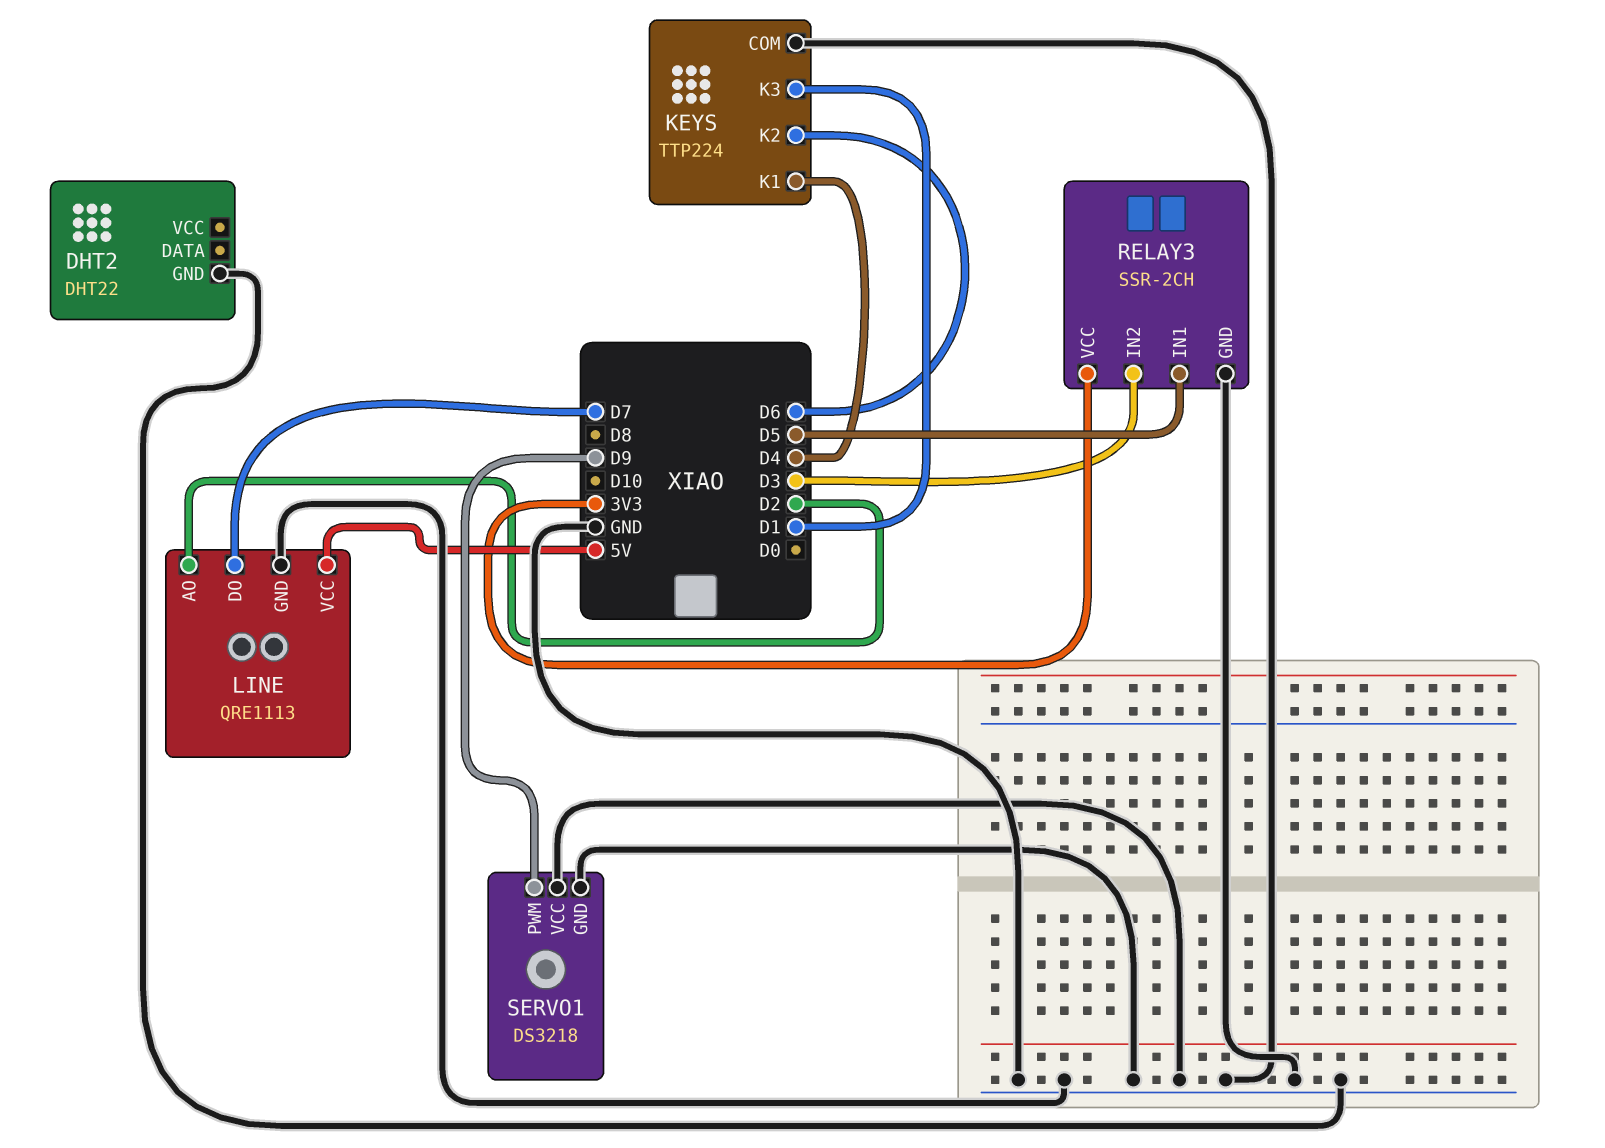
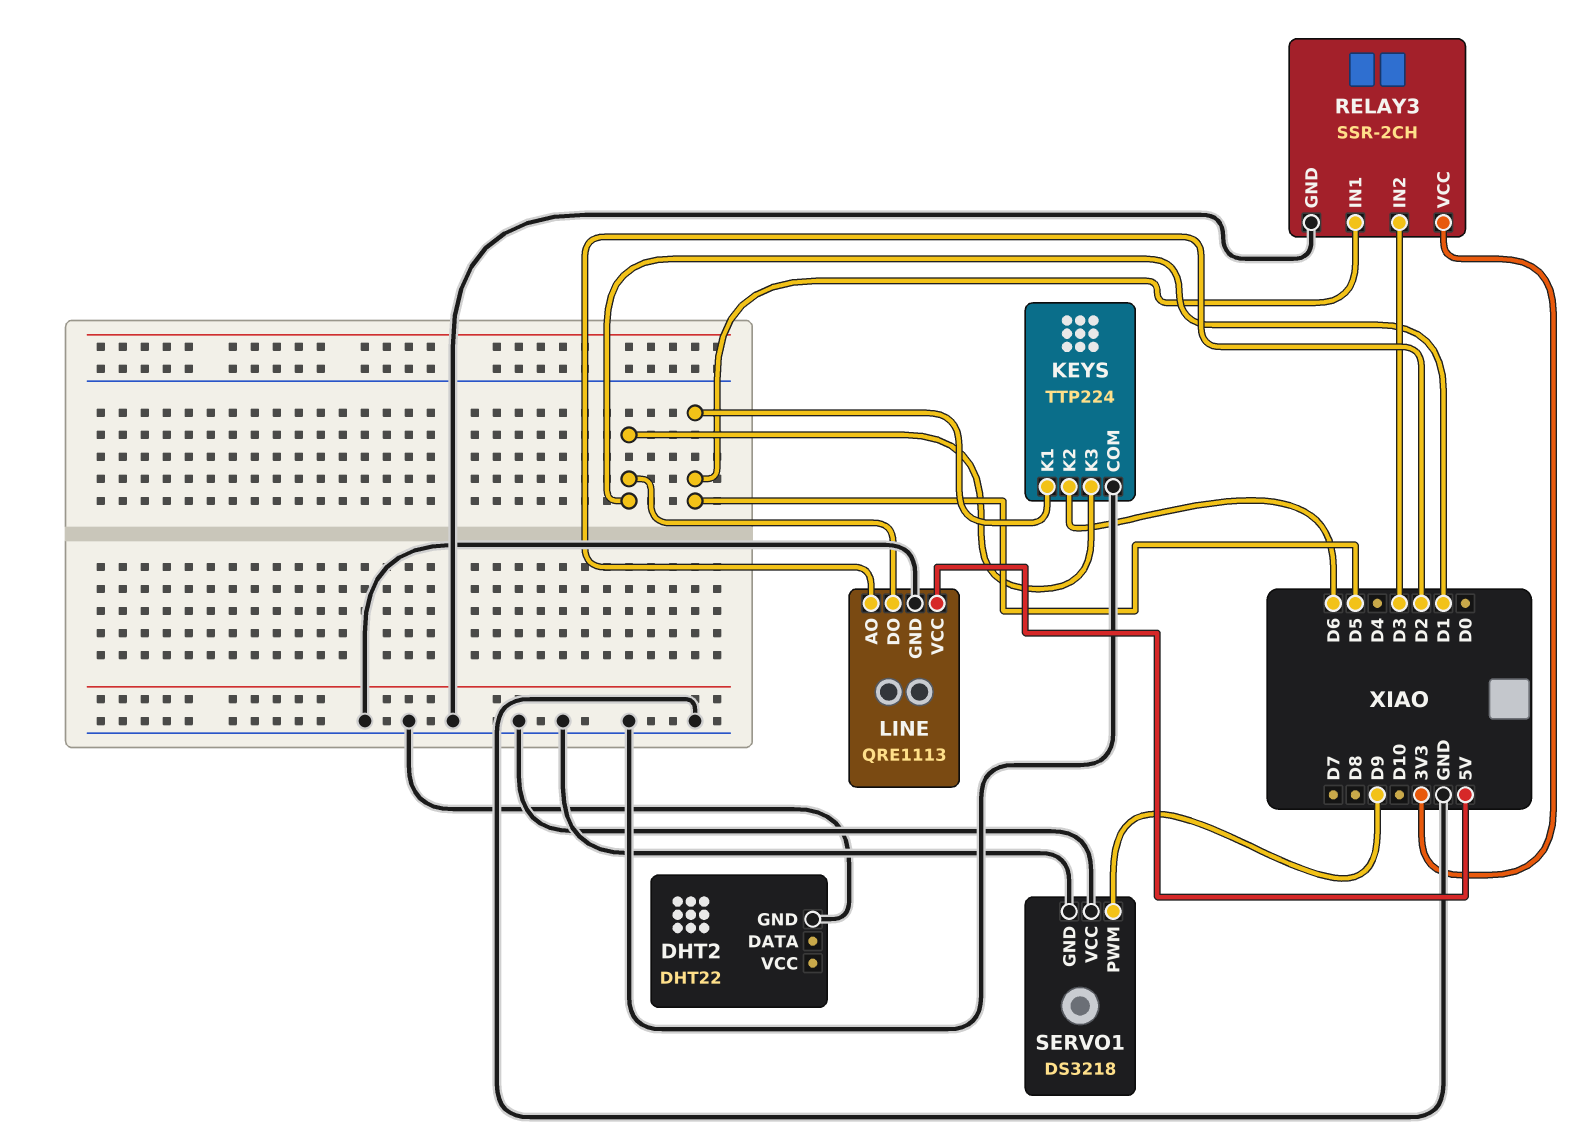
KEYS pin K1: D4 -> D5
LINE pin DO: D7 -> D1

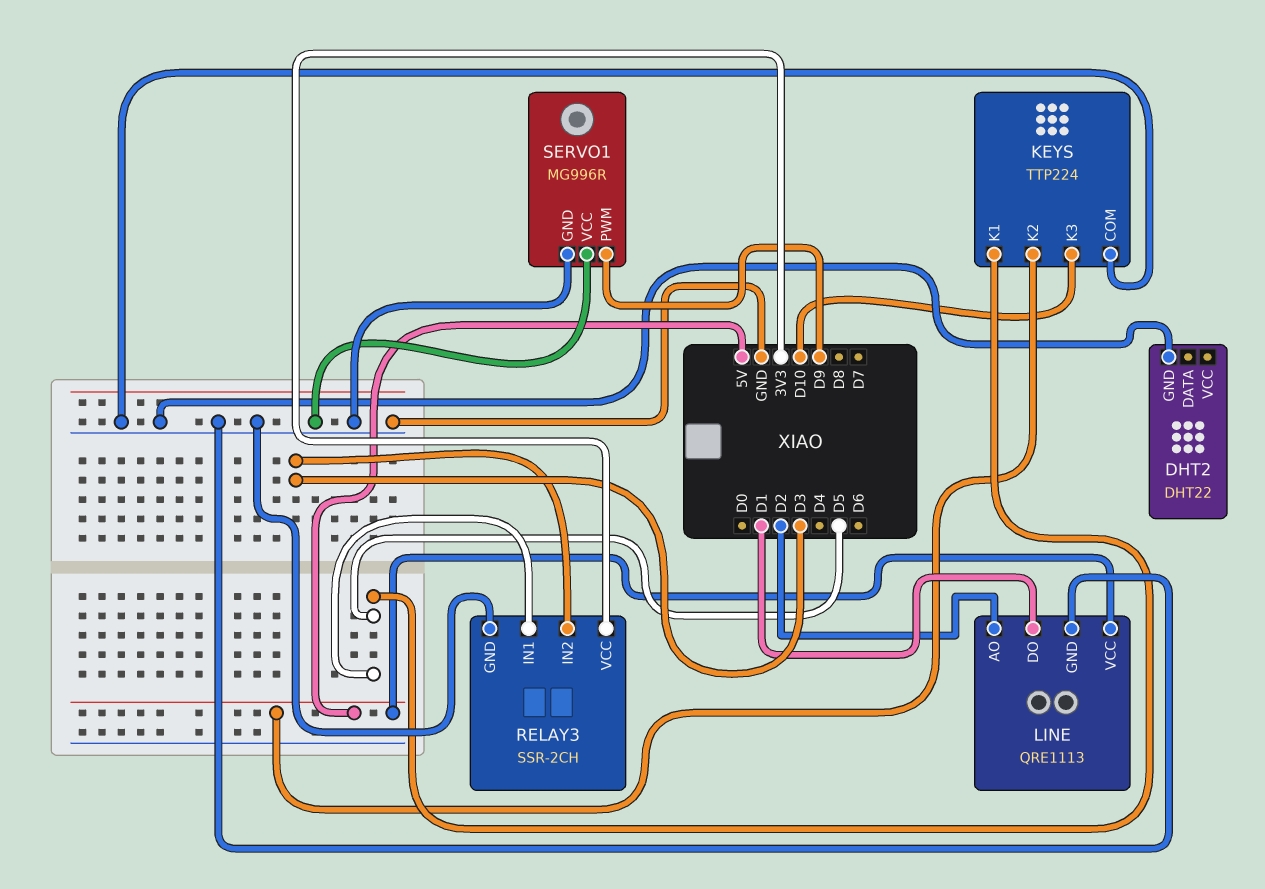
KEYS pin K2: D6 -> 5V
KEYS pin K3: D1 -> D10
SERVO1: DS3218 -> MG996R

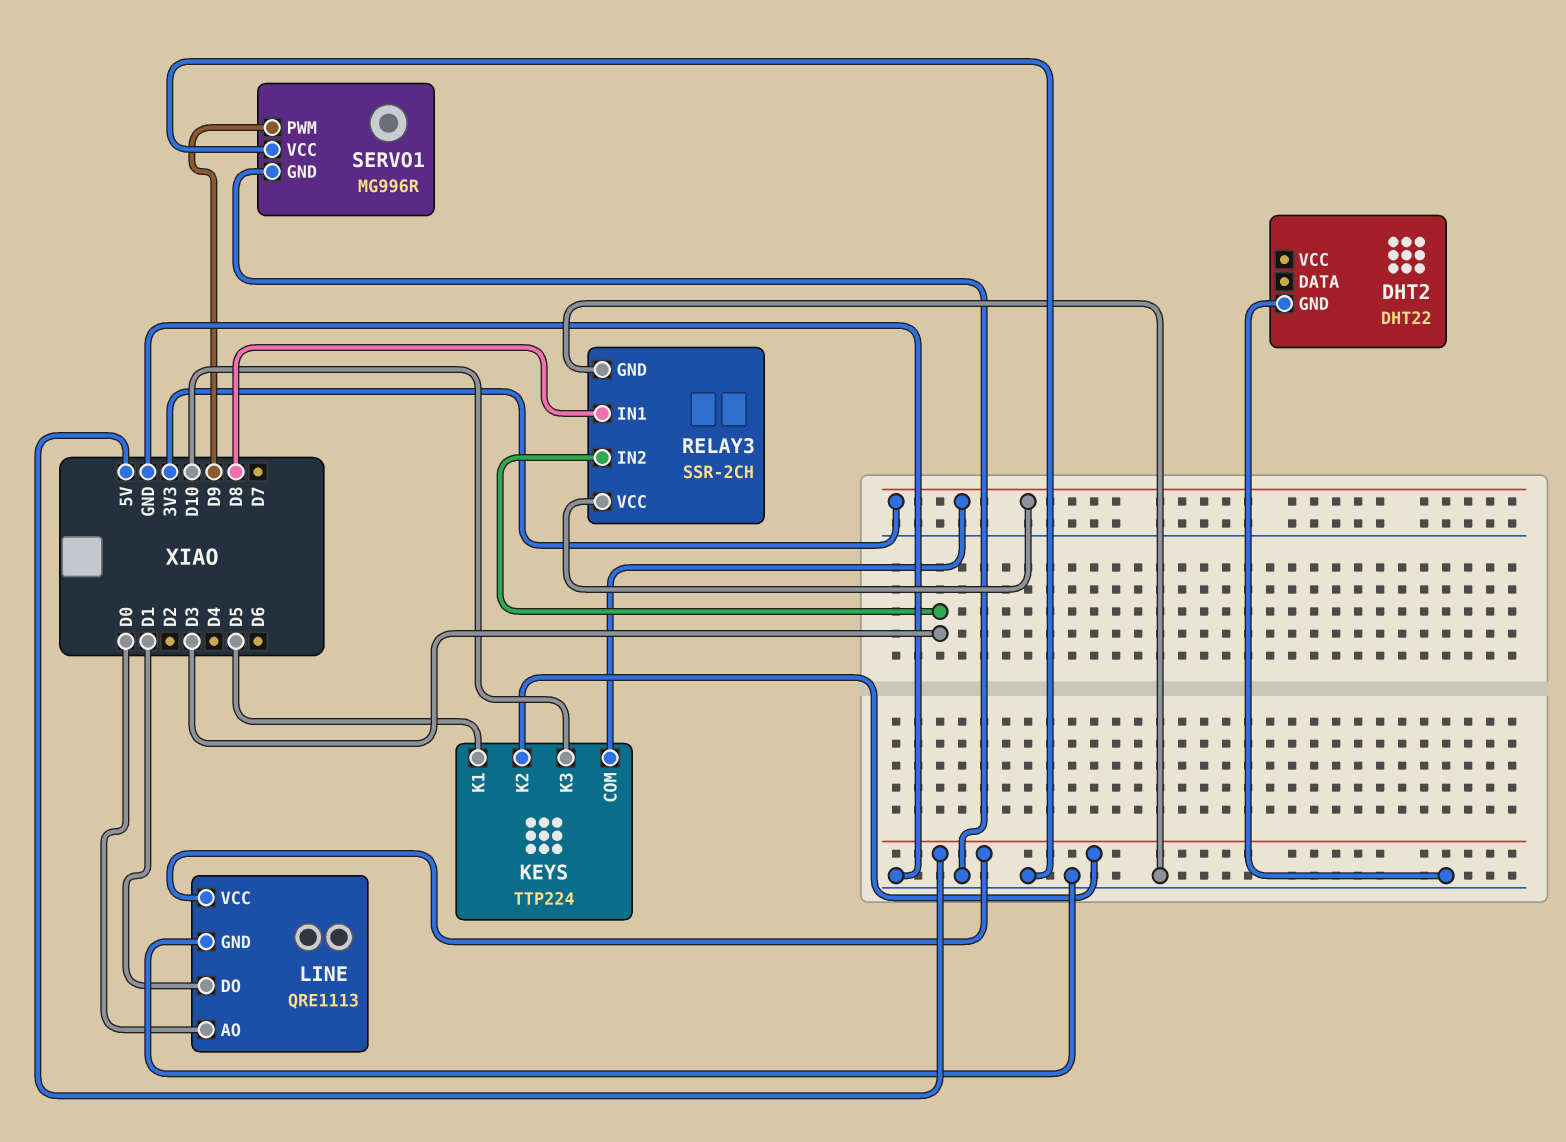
KEYS pin COM: GND -> 3V3
LINE pin AO: D2 -> D0
RELAY3 pin IN1: D5 -> D8

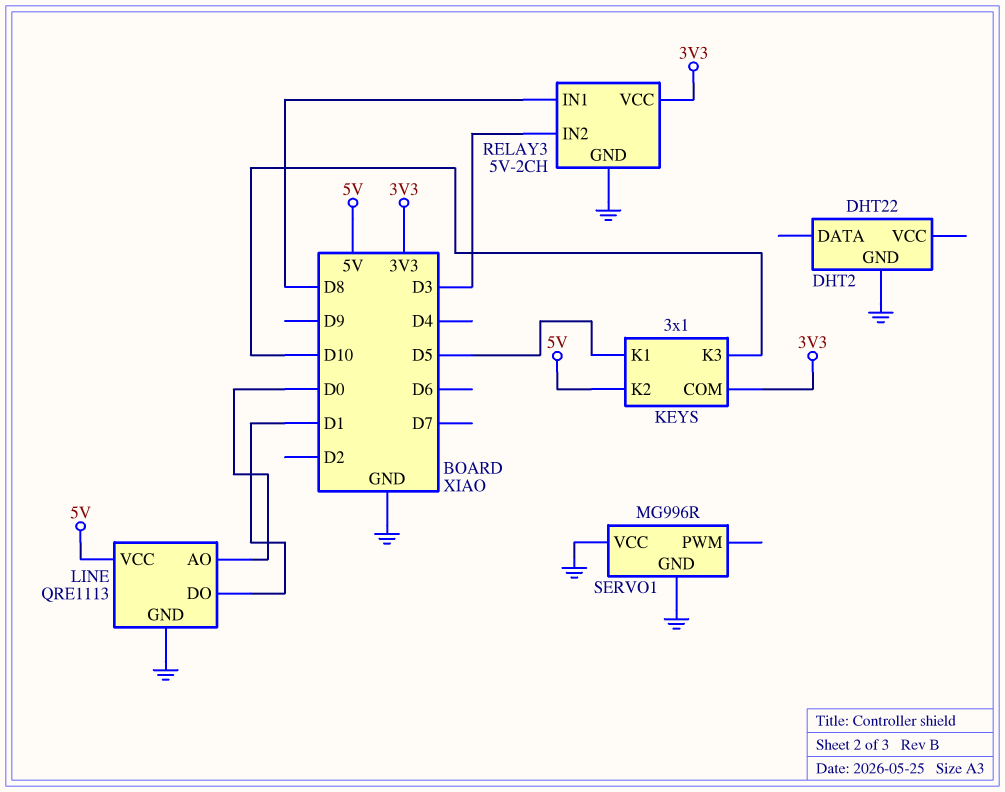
KEYS: TTP224 -> 3x1
RELAY3: SSR-2CH -> 5V-2CH
SERVO1 pin PWM: D9 -> none

